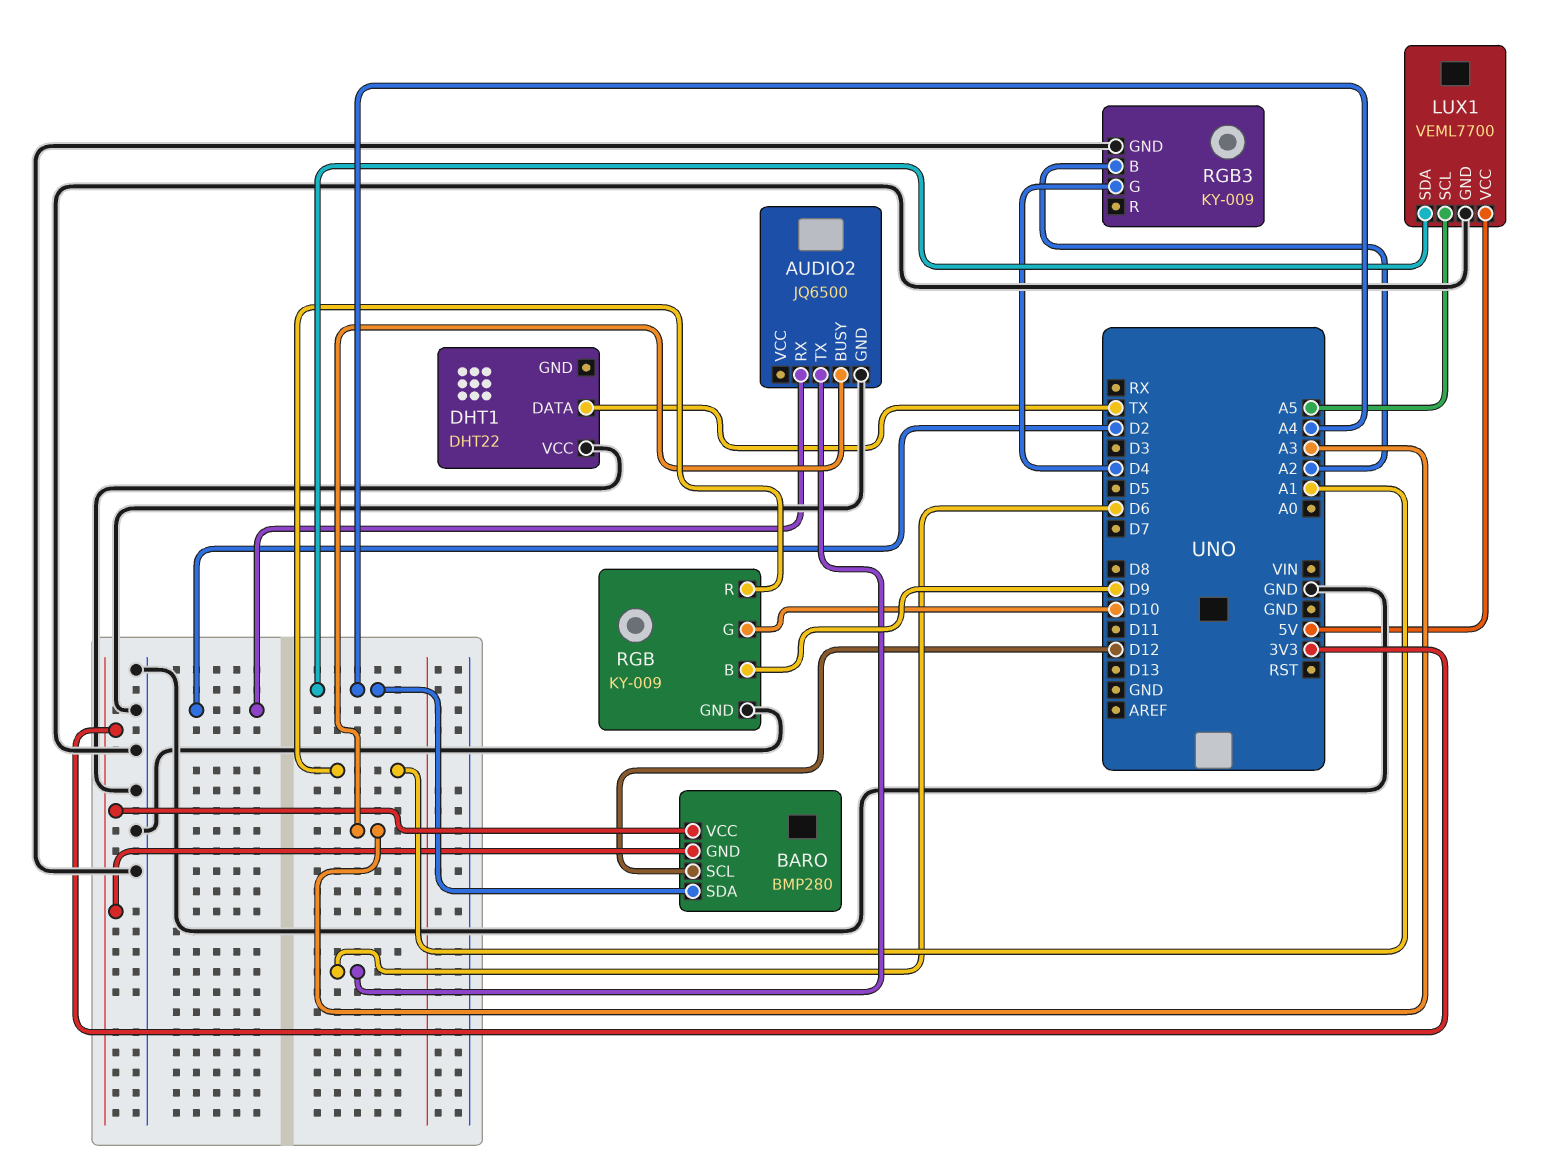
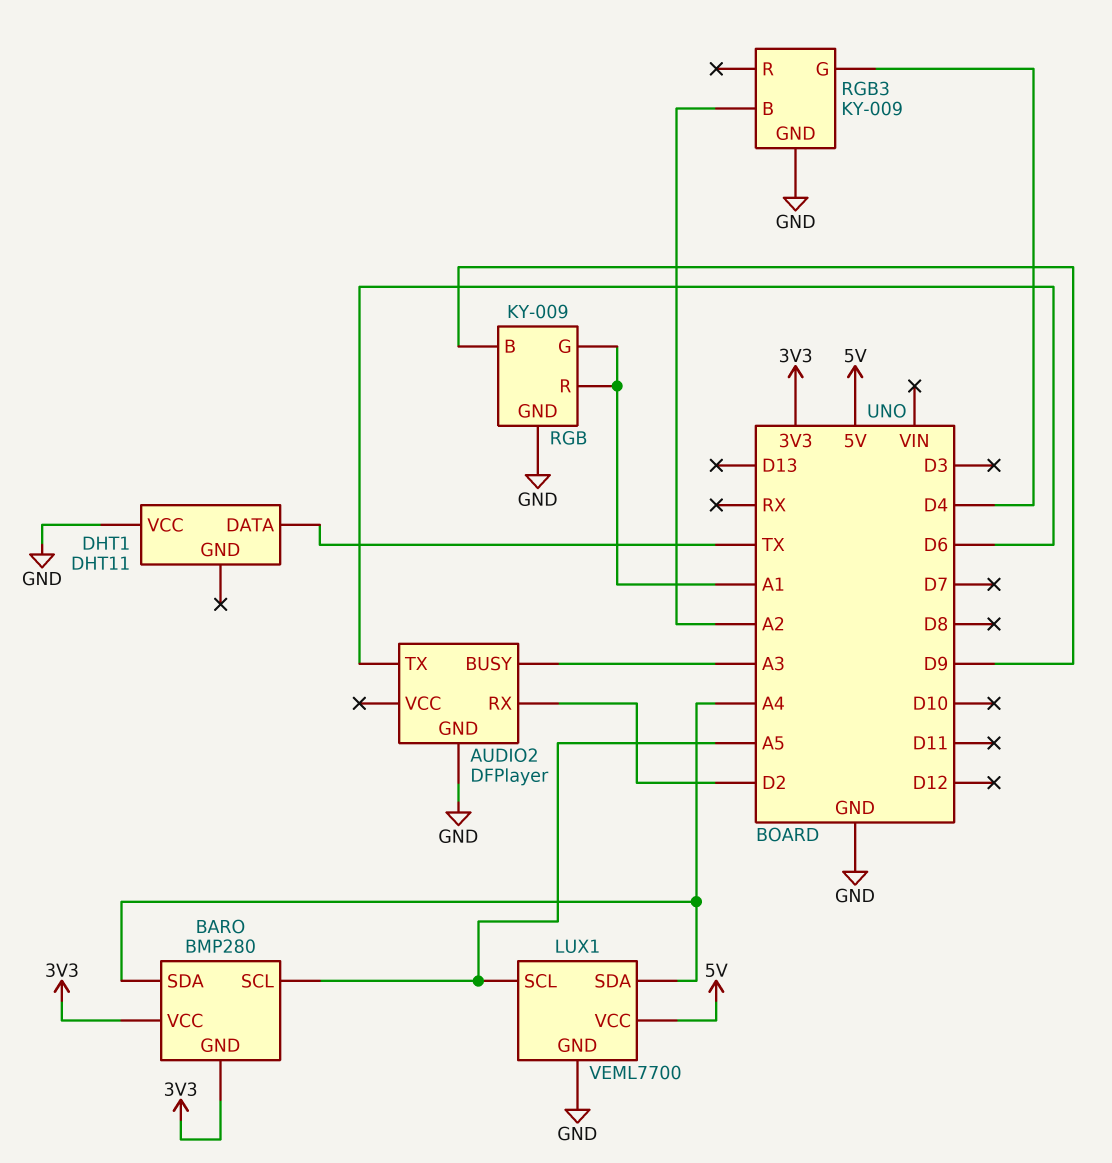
AUDIO2: JQ6500 -> DFPlayer
BARO pin SCL: D12 -> A5
DHT1: DHT22 -> DHT11
RGB pin G: D10 -> A1

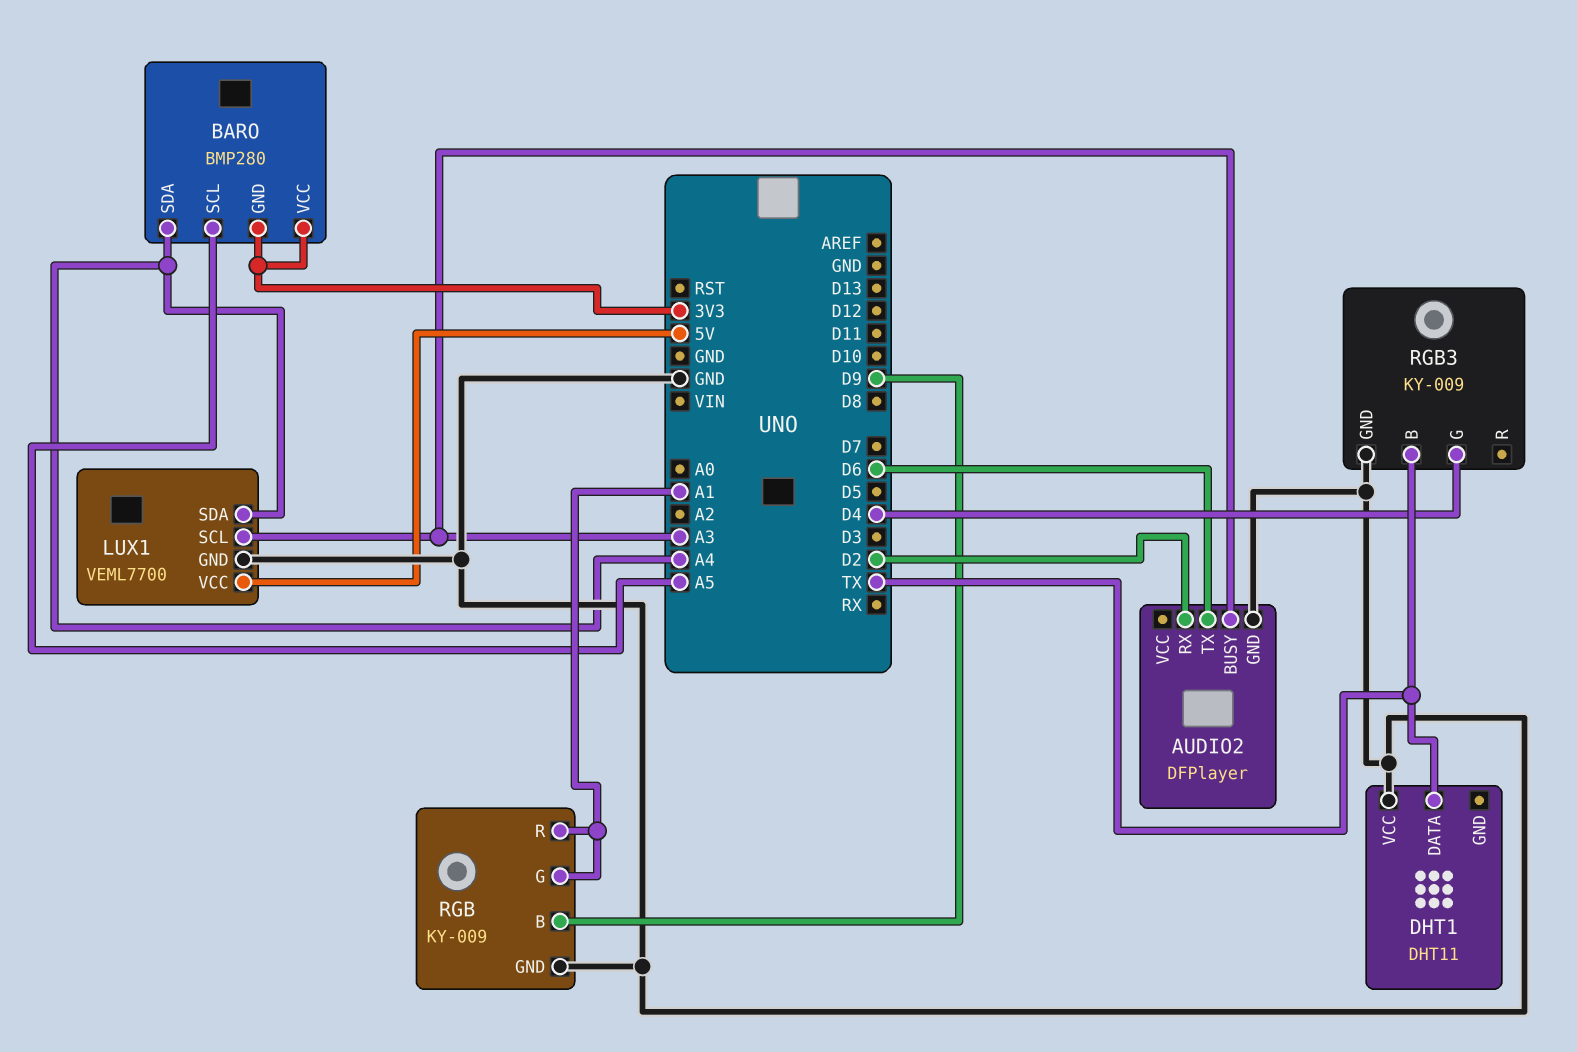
LUX1 pin SCL: A5 -> A3
RGB3 pin B: A2 -> TX

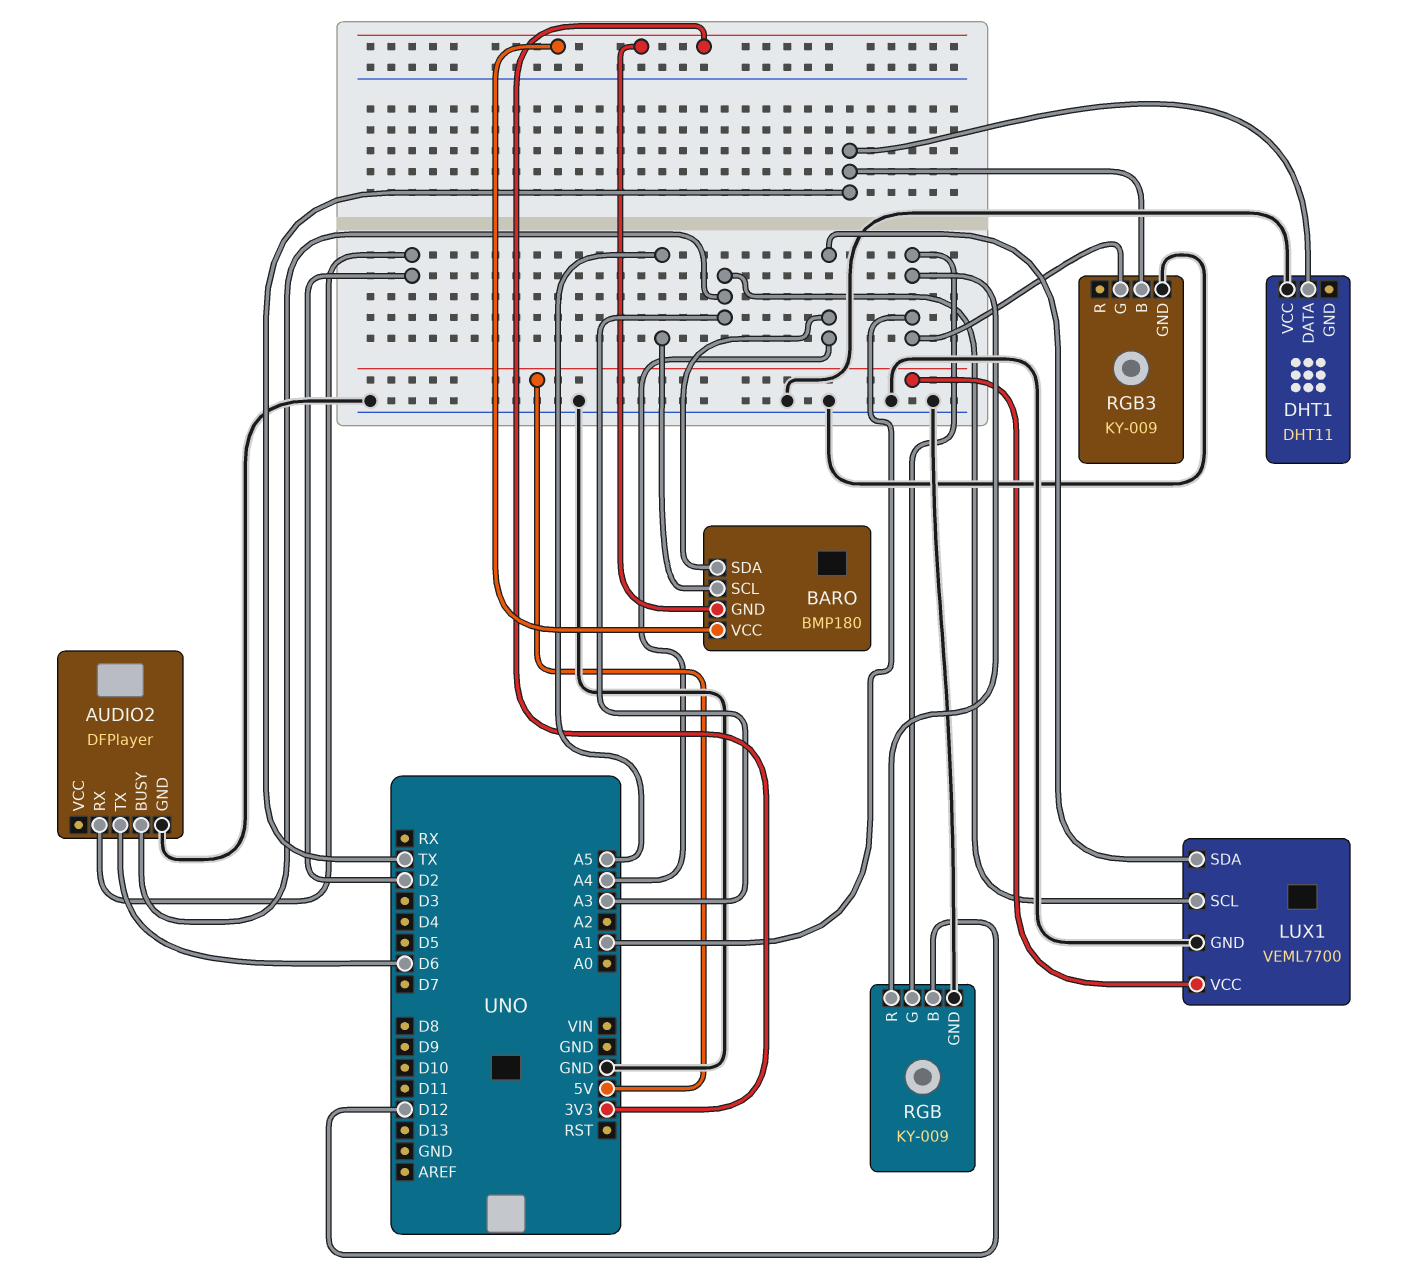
BARO: BMP280 -> BMP180
RGB pin B: D9 -> D12
RGB3 pin G: D4 -> A1

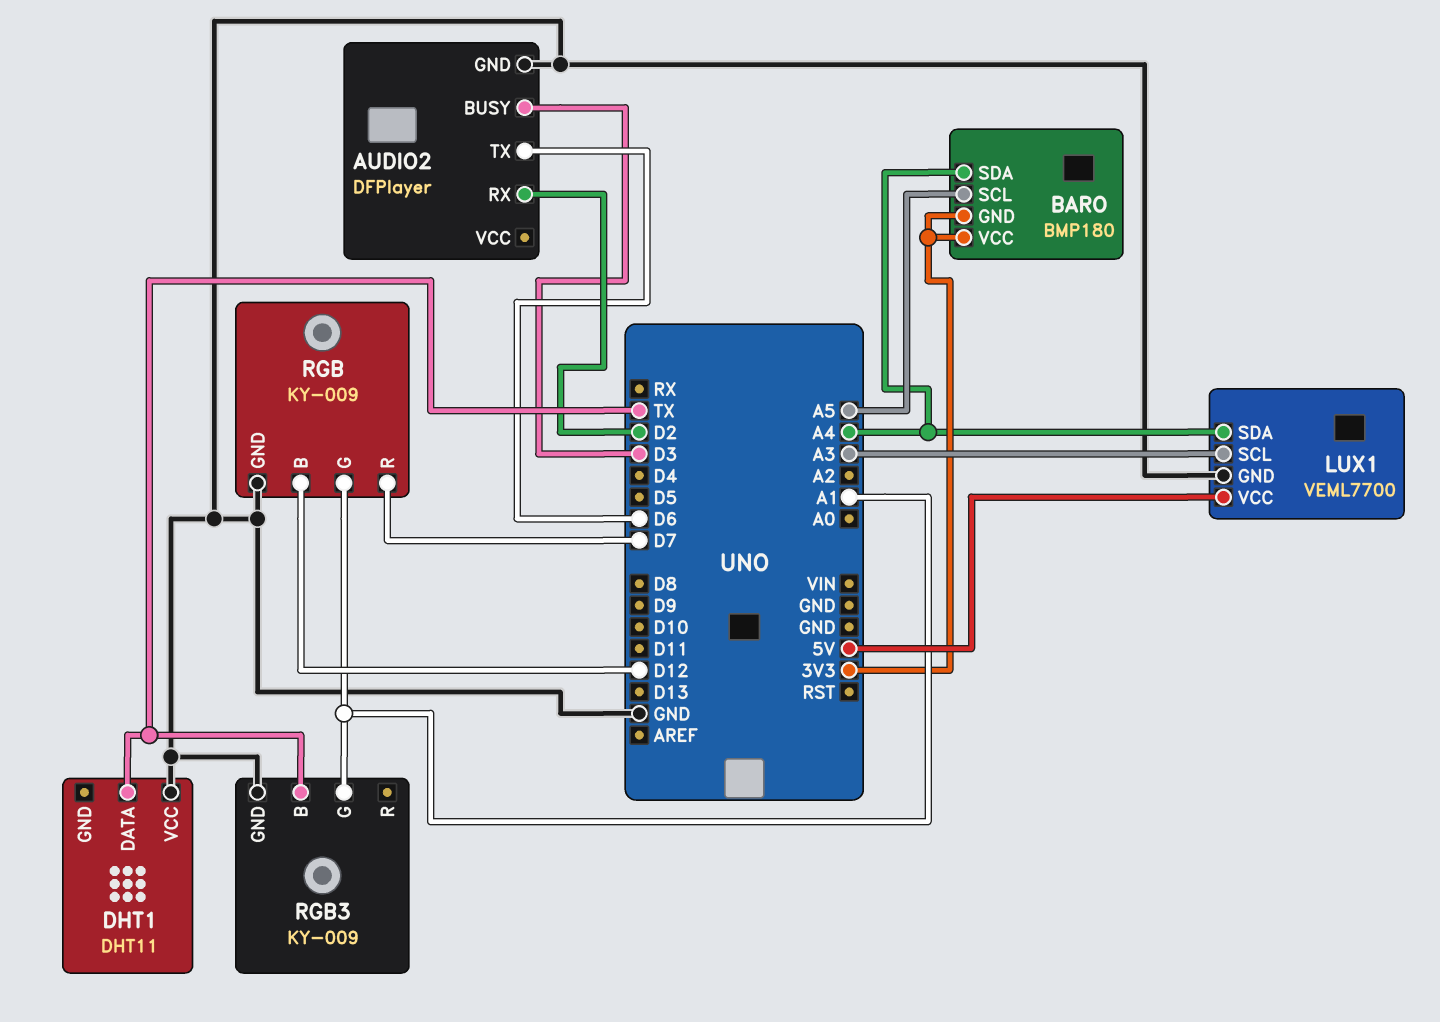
AUDIO2 pin BUSY: A3 -> D3
RGB pin R: A1 -> D7

